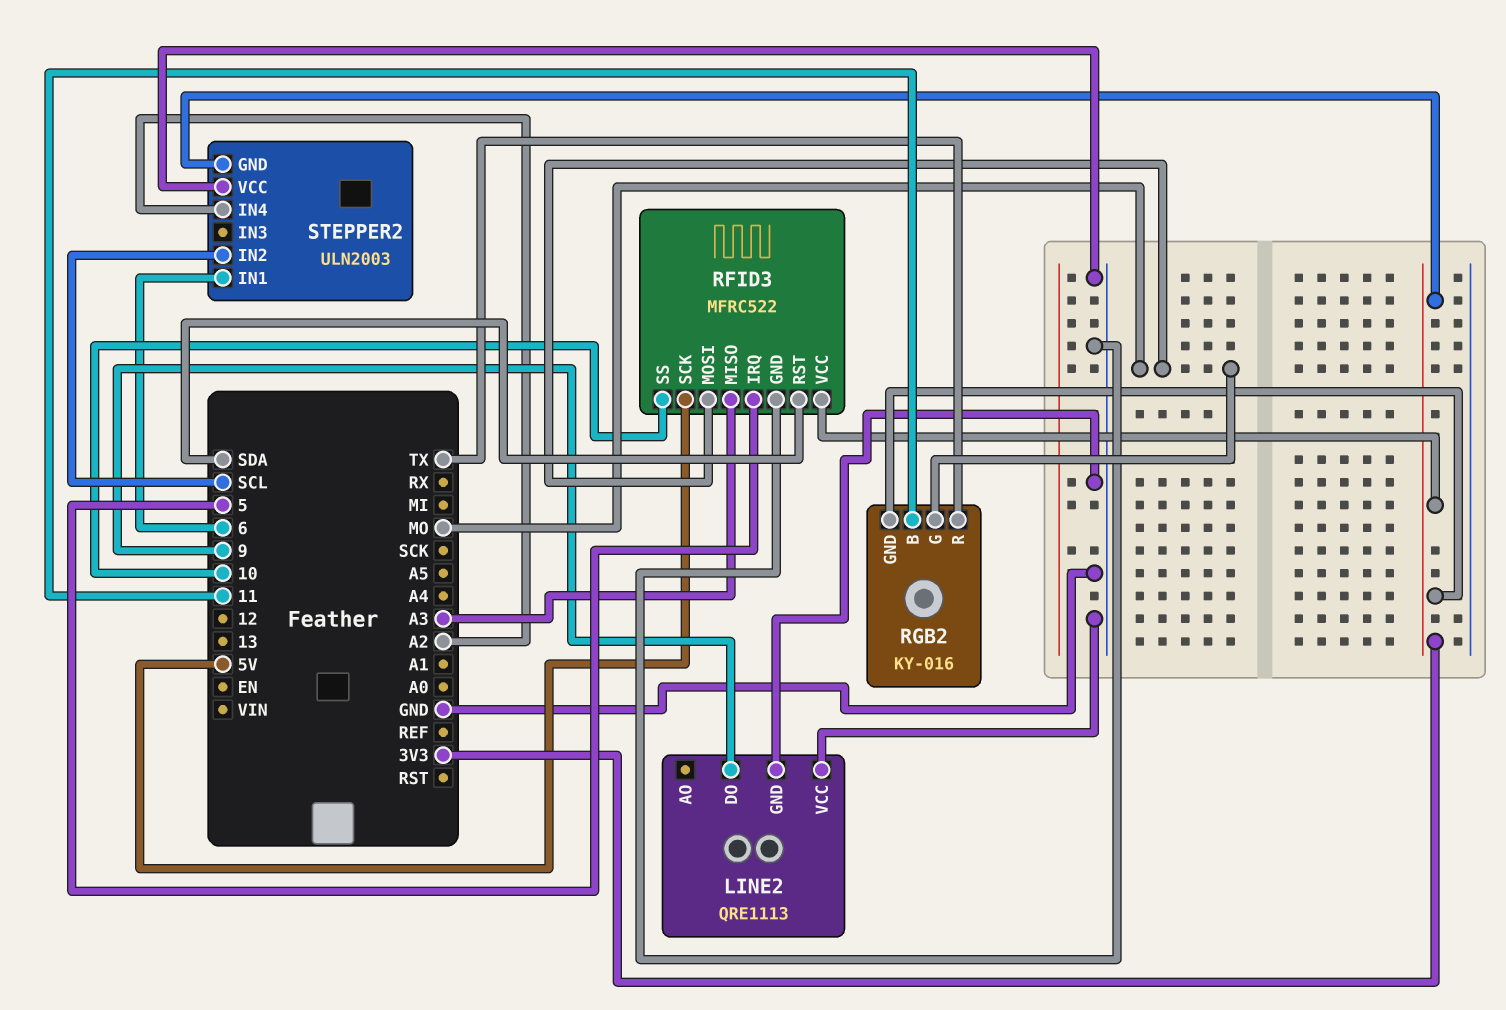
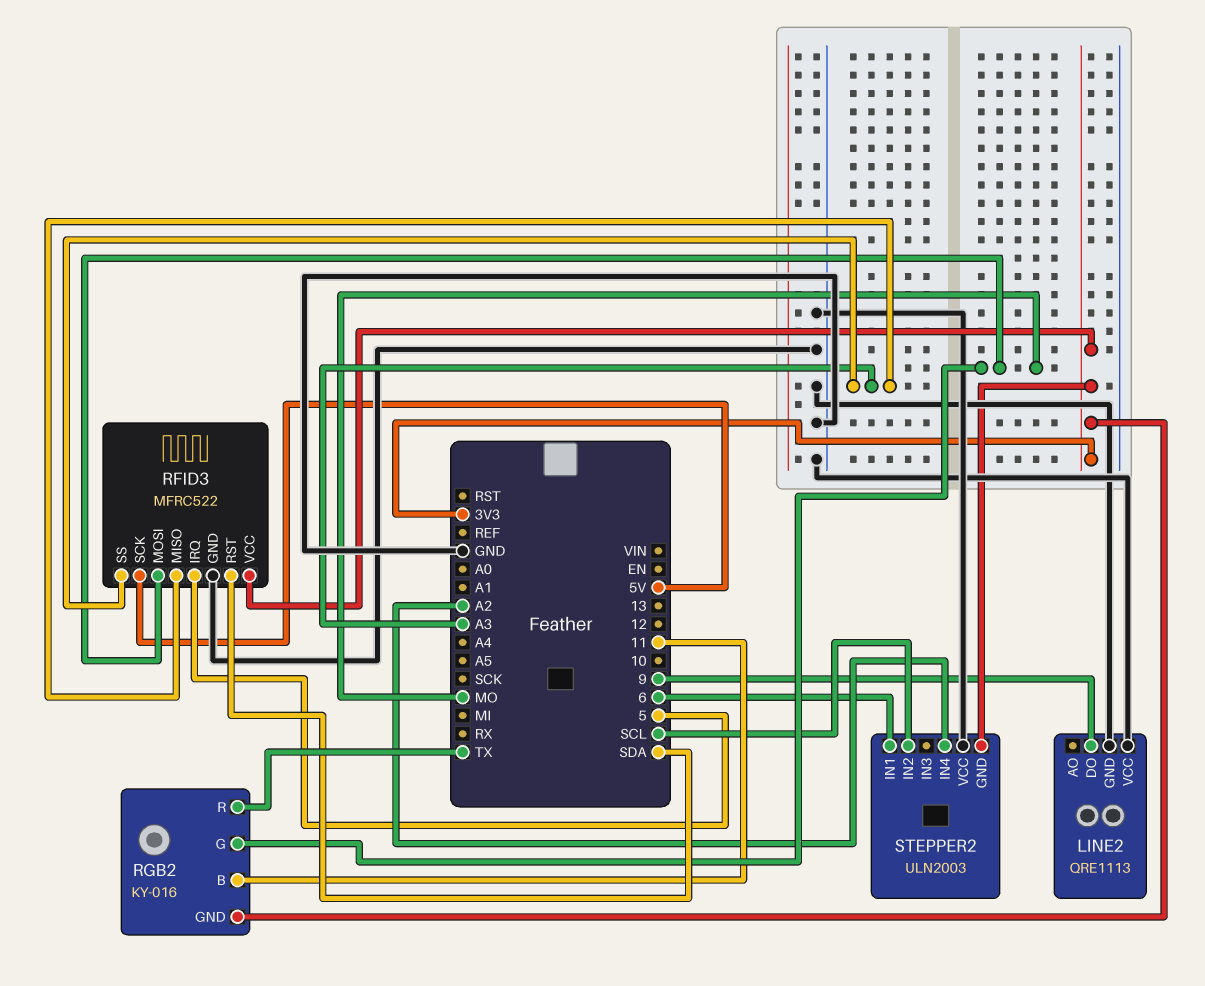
RFID3 pin SS: 10 -> A3

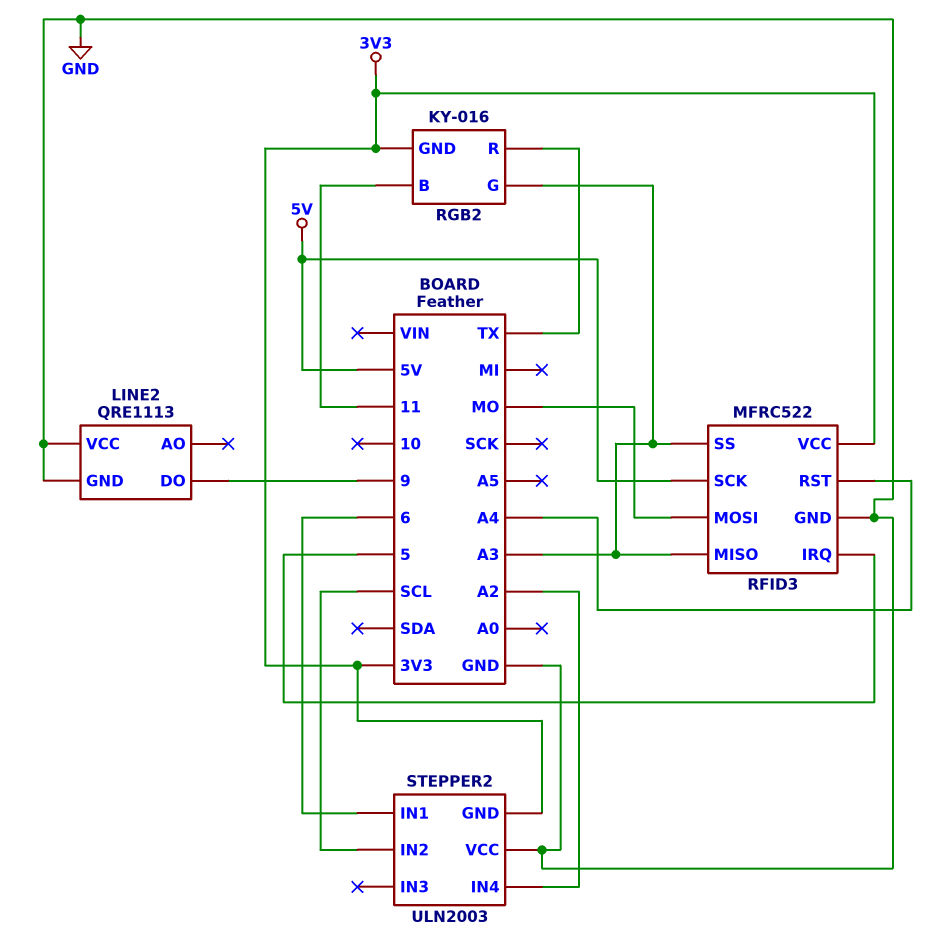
RFID3 pin RST: SDA -> A4
RGB2 pin G: MO -> A3

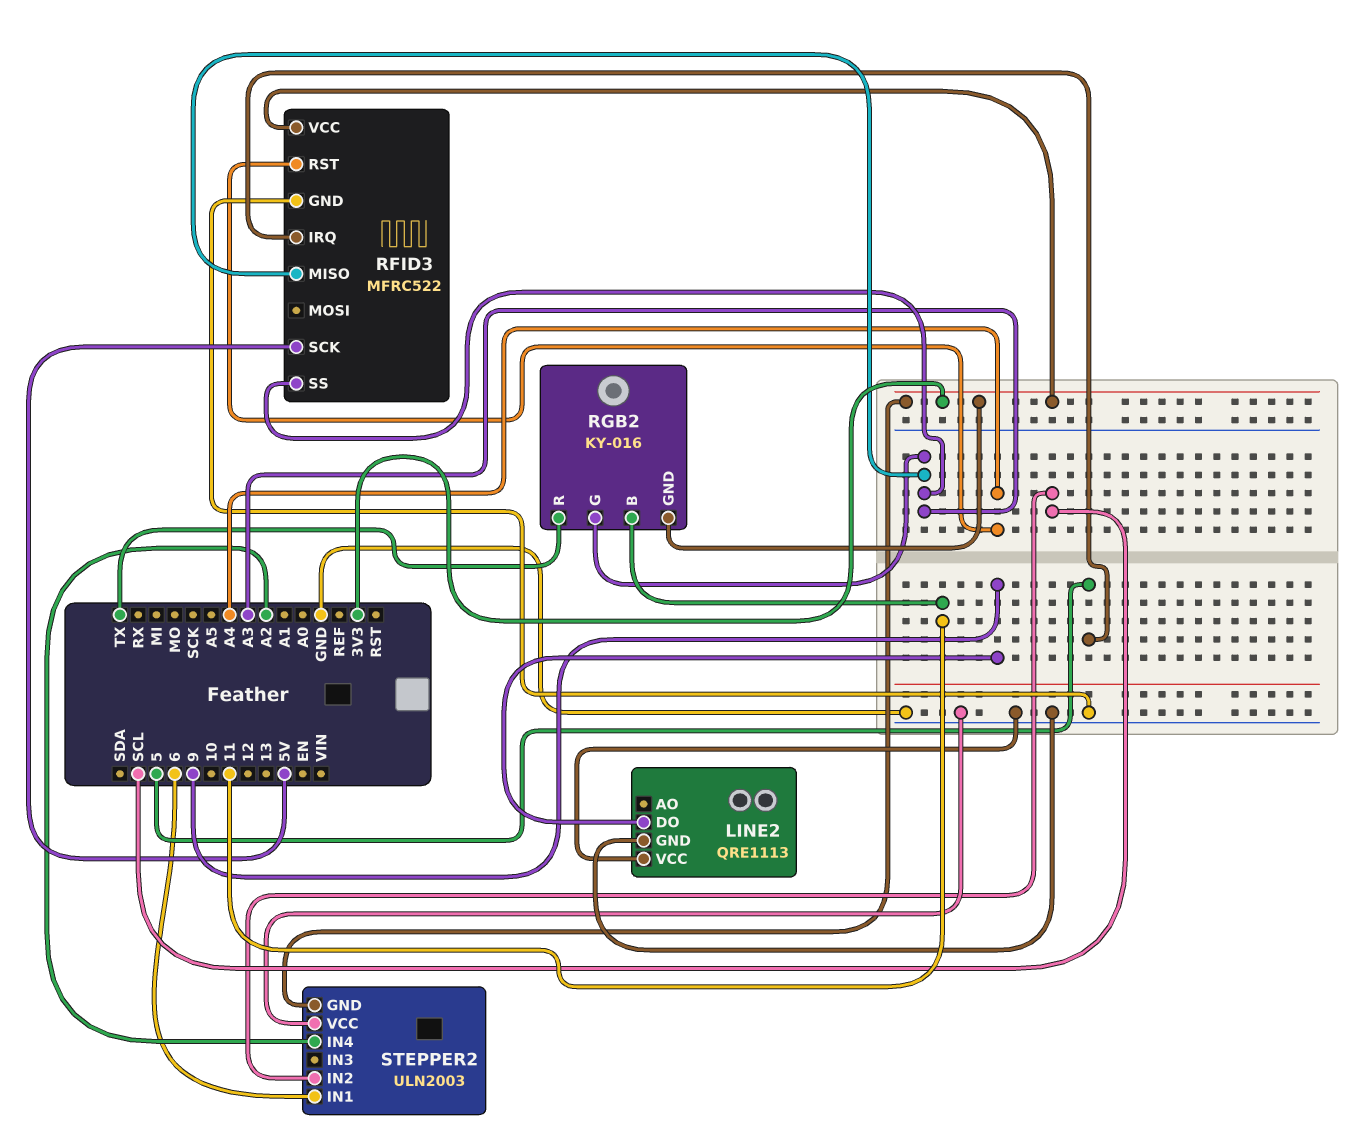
RFID3 pin MOSI: MO -> none

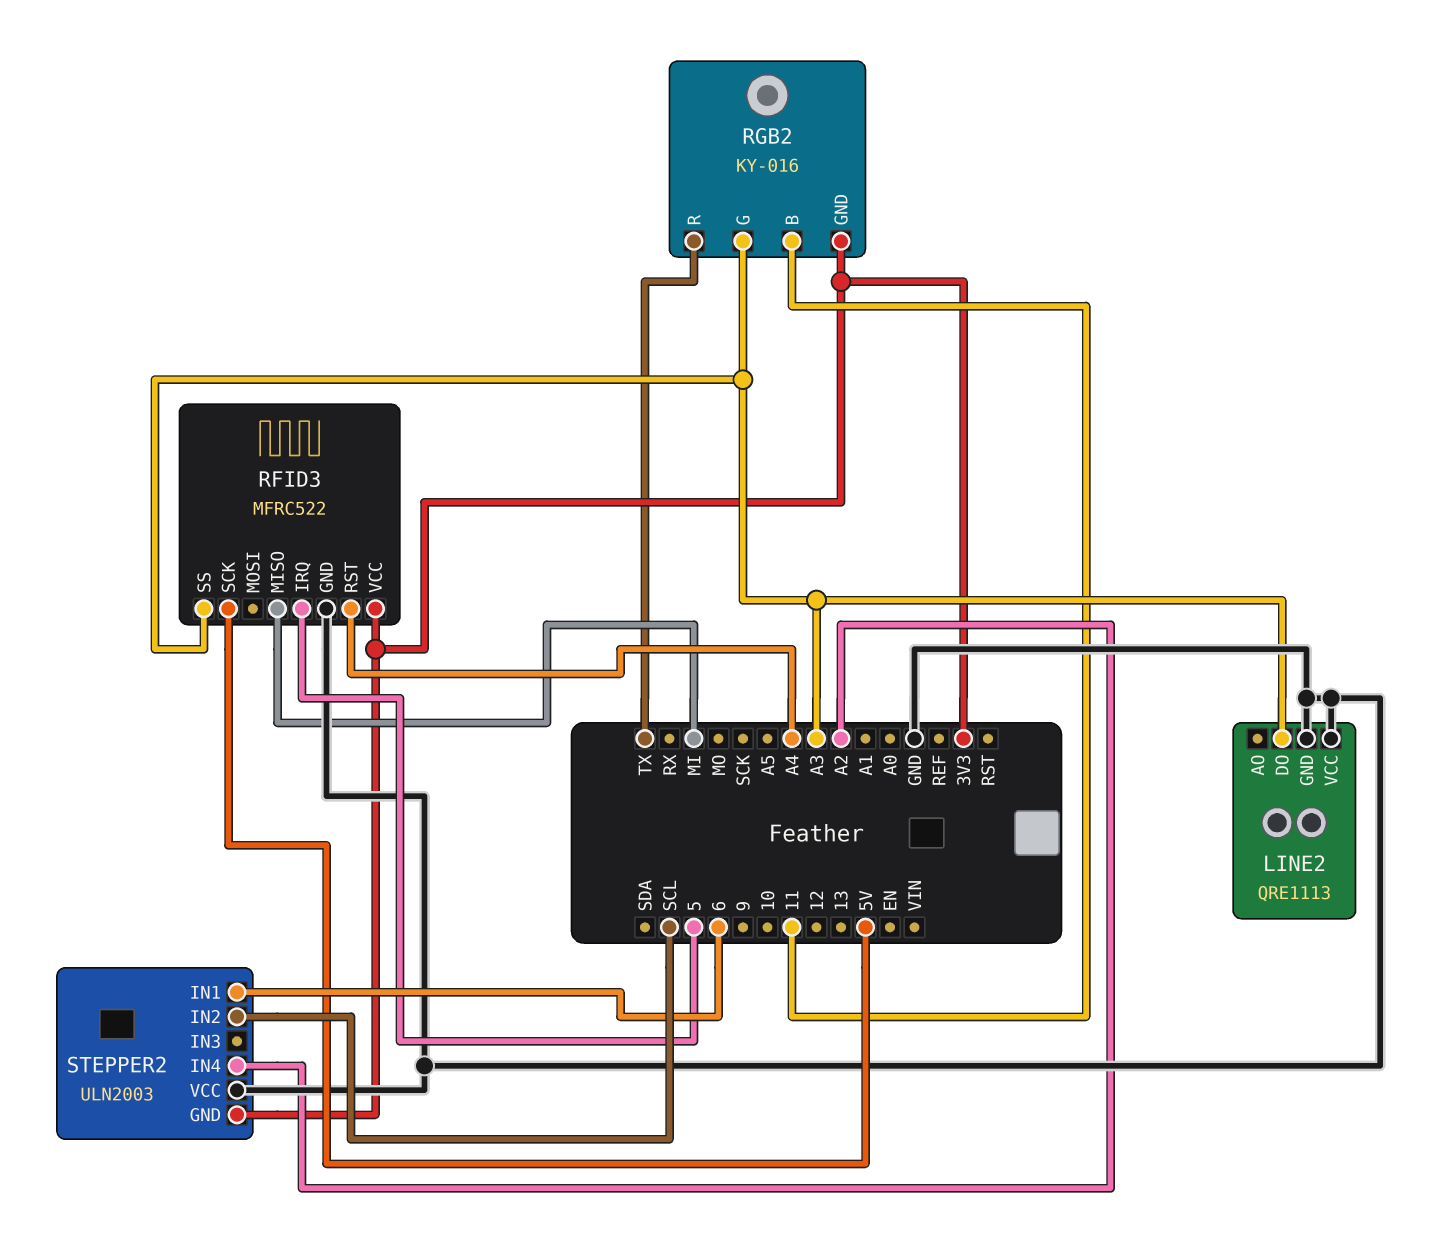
LINE2 pin DO: 9 -> A3
RFID3 pin MISO: A3 -> MI

